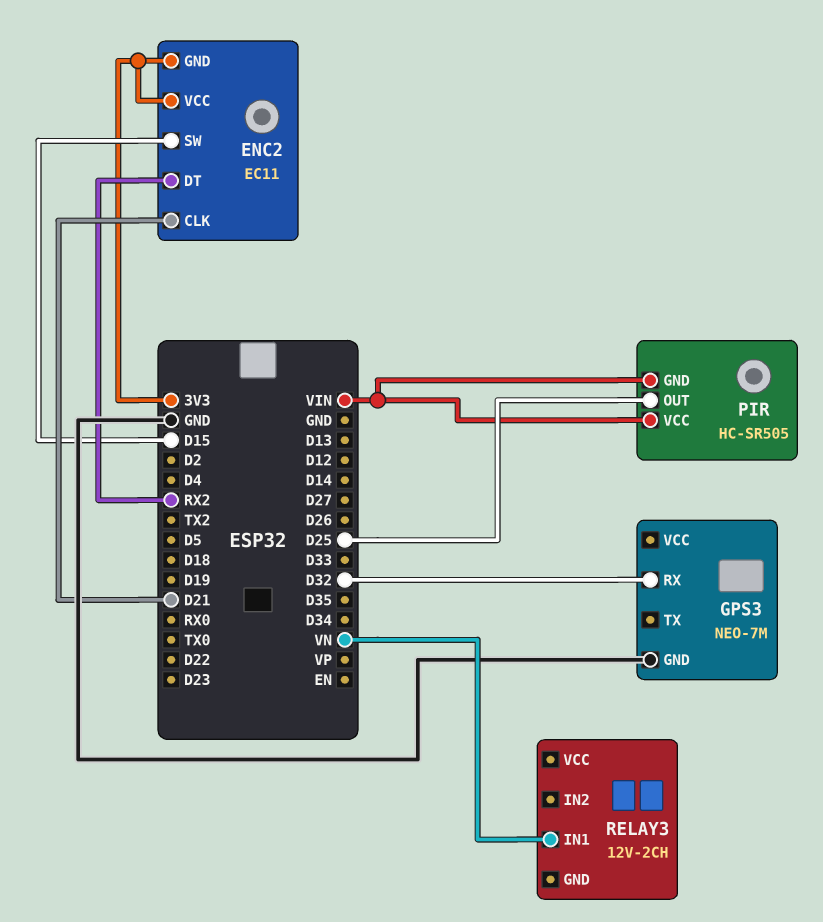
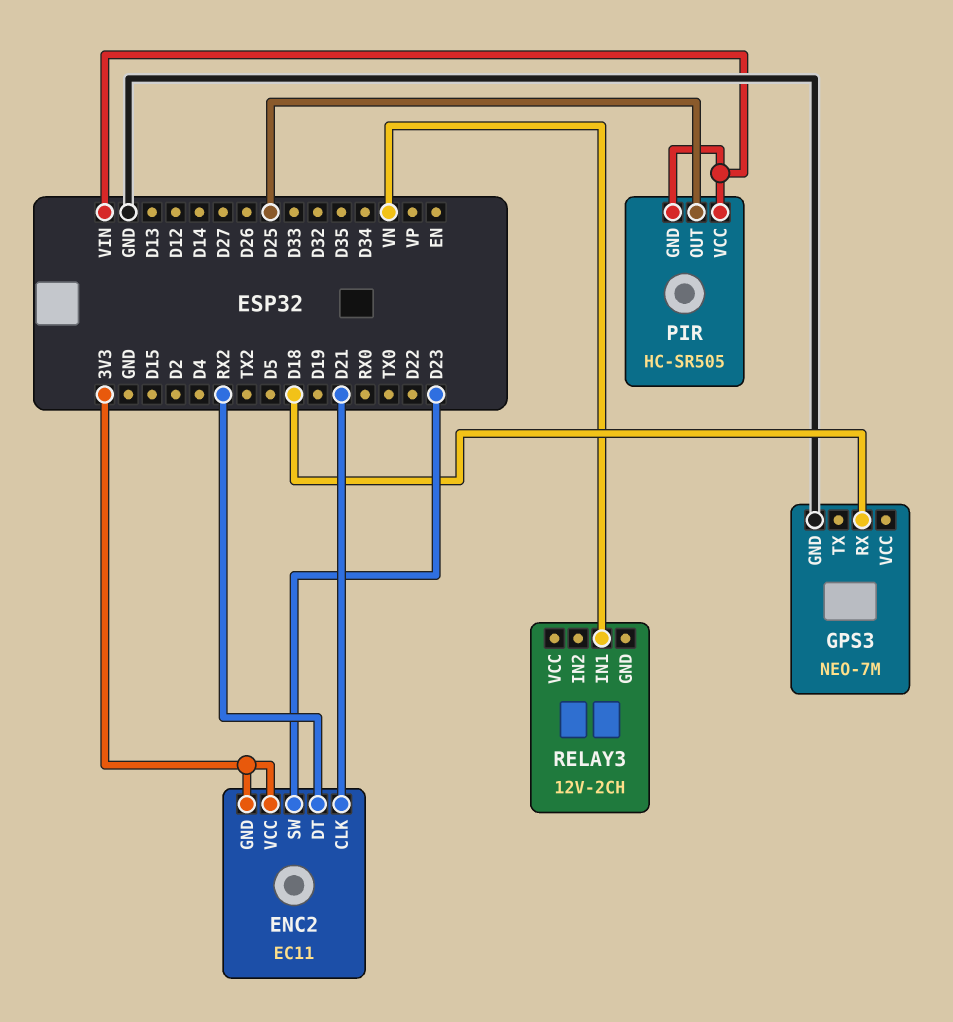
ENC2 pin SW: D15 -> D23
GPS3 pin RX: D32 -> D18

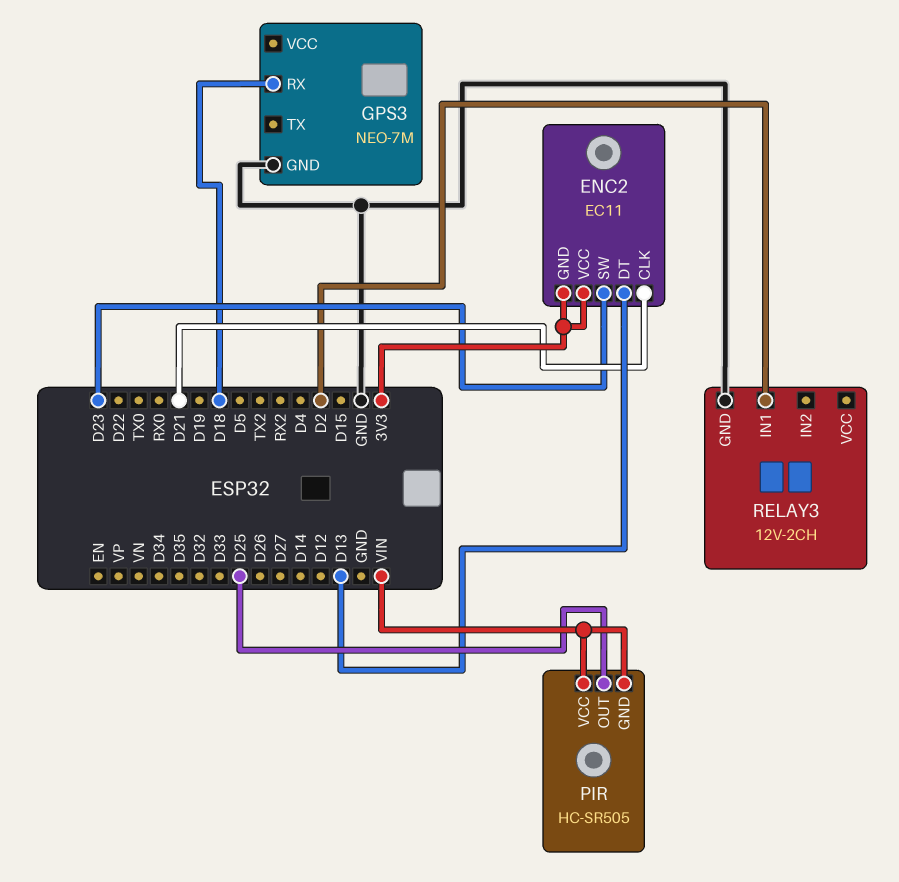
ENC2 pin DT: RX2 -> D13
RELAY3 pin GND: none -> GND
RELAY3 pin IN1: VN -> D2

